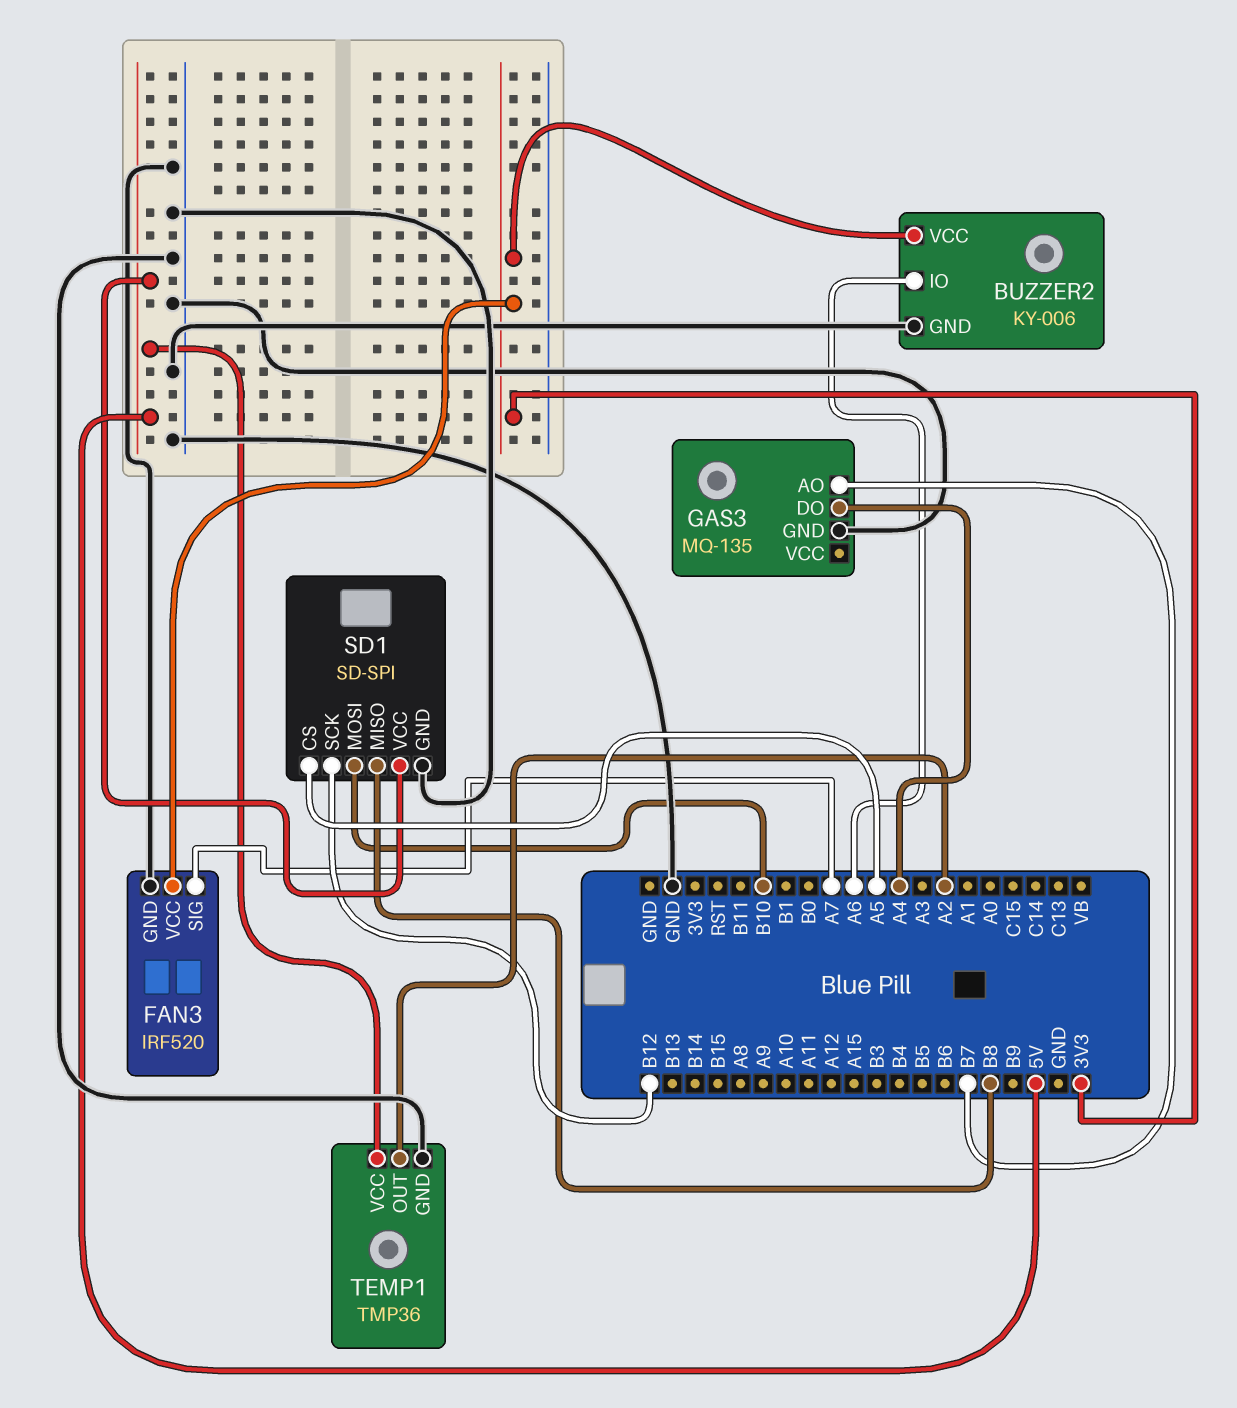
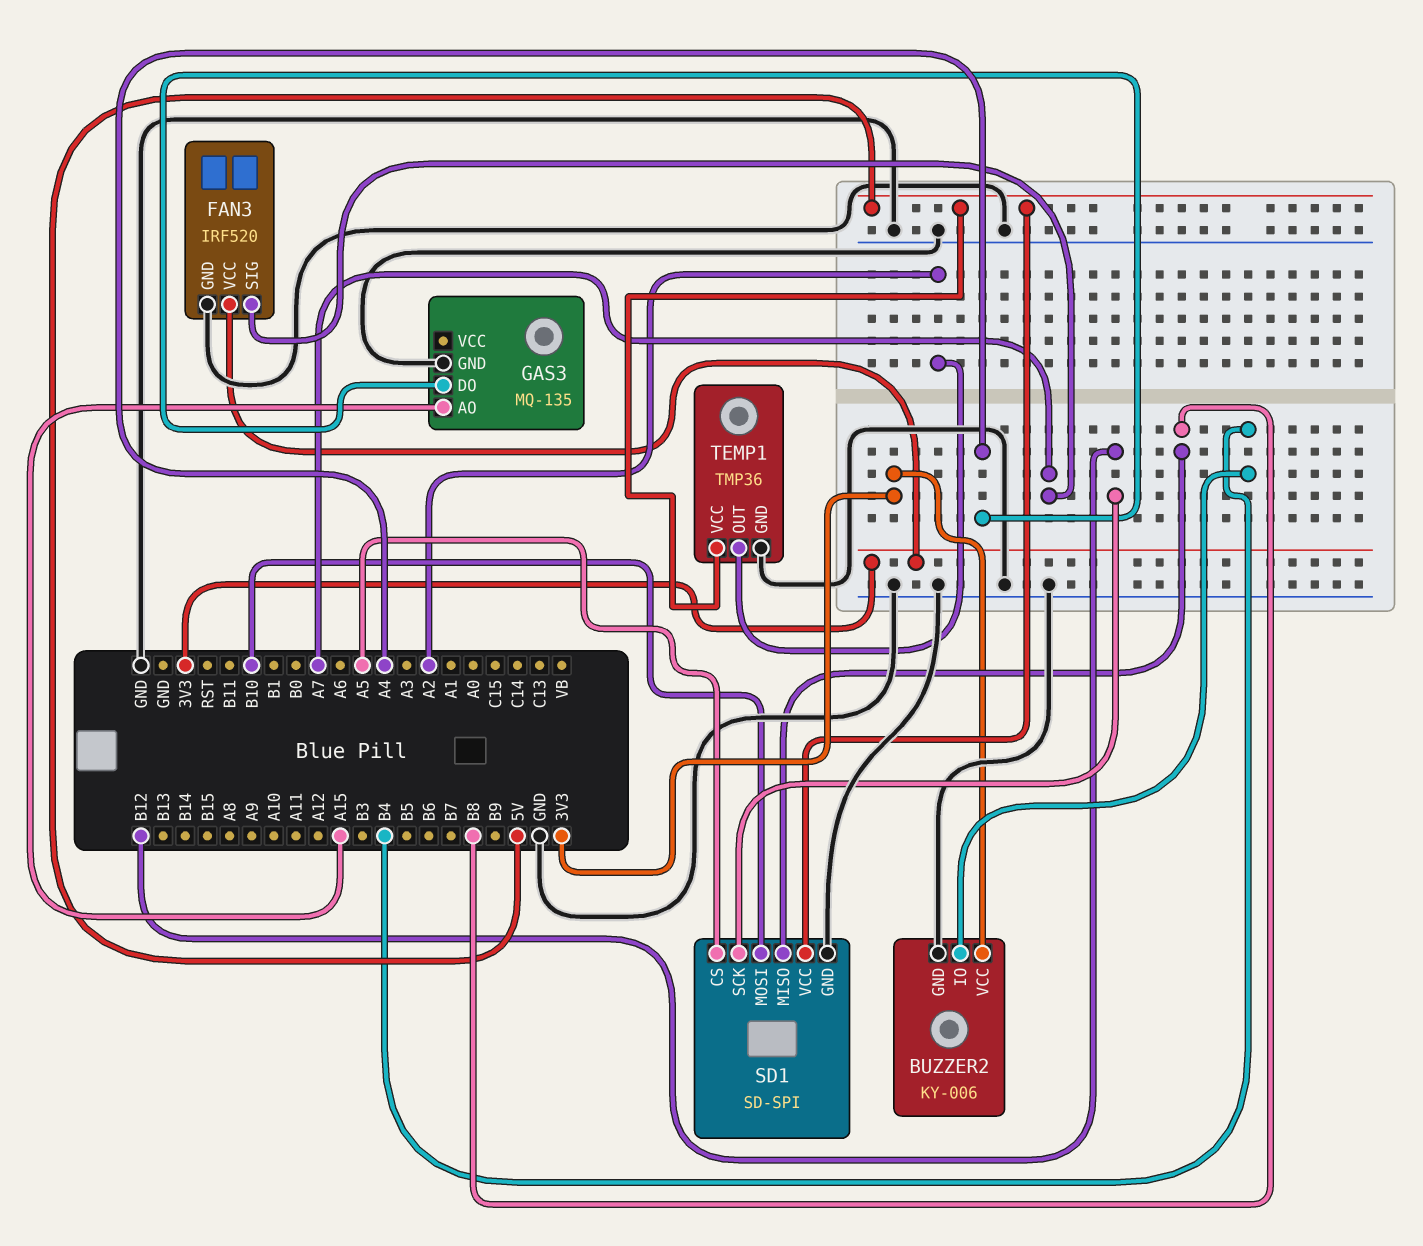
BUZZER2 pin IO: A6 -> B4
GAS3 pin AO: B7 -> A15

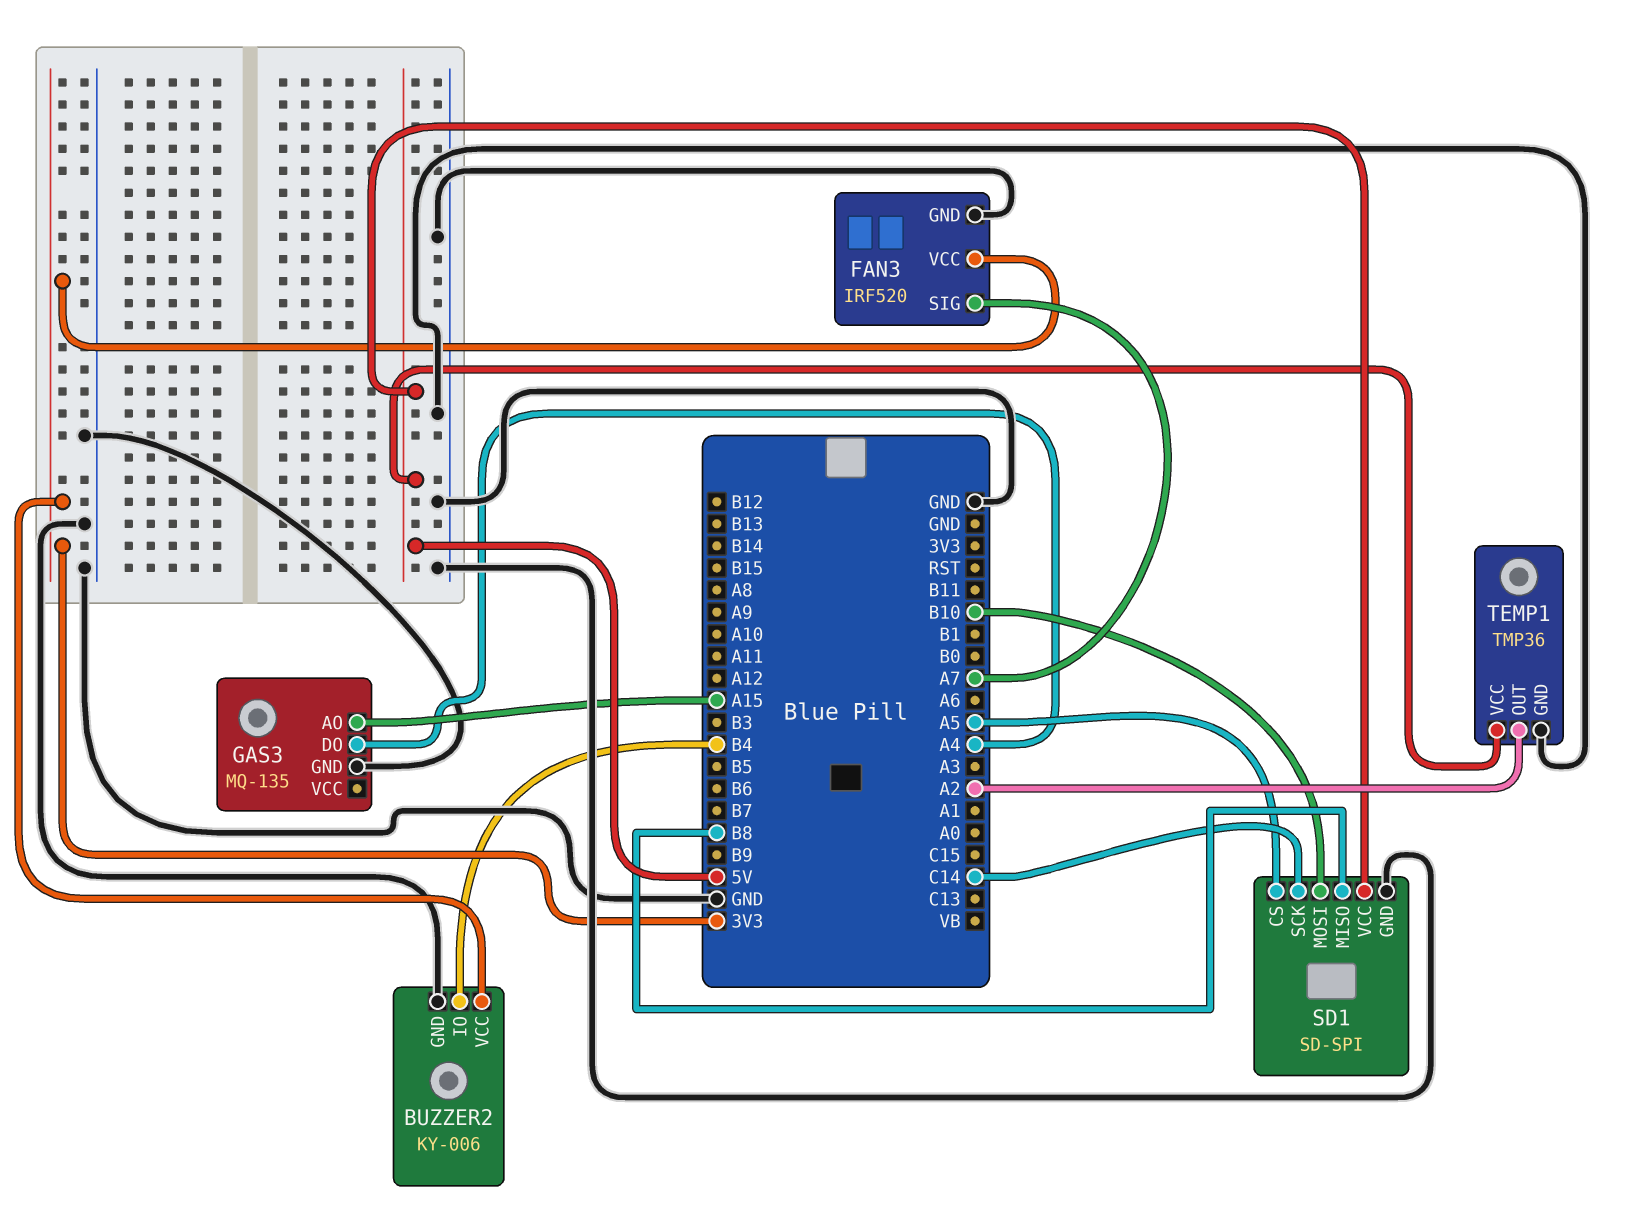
SD1 pin SCK: B12 -> C14

